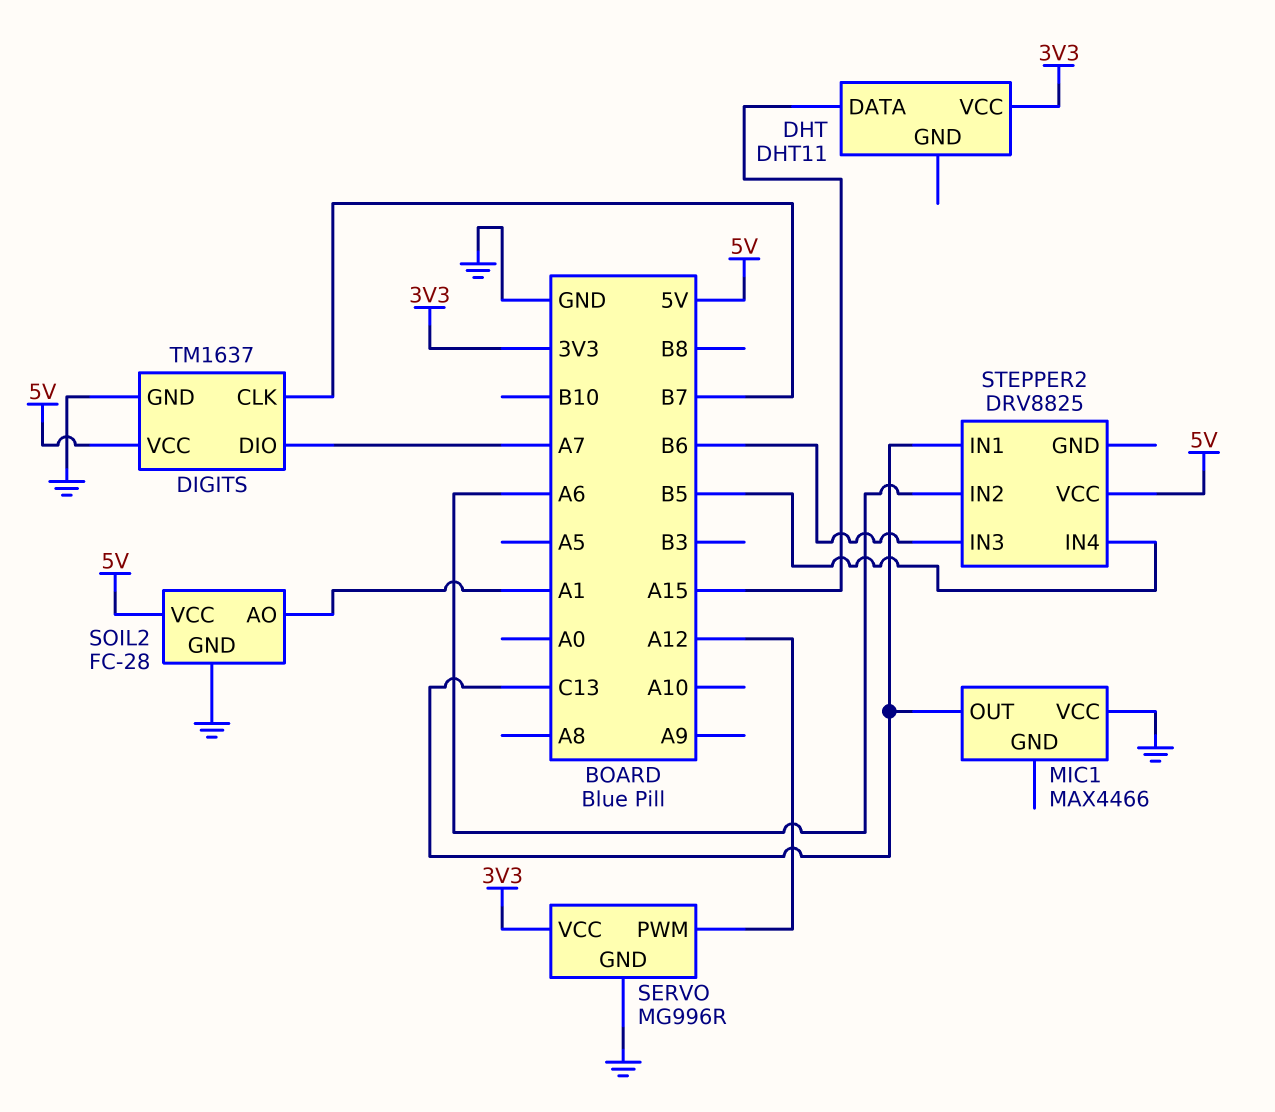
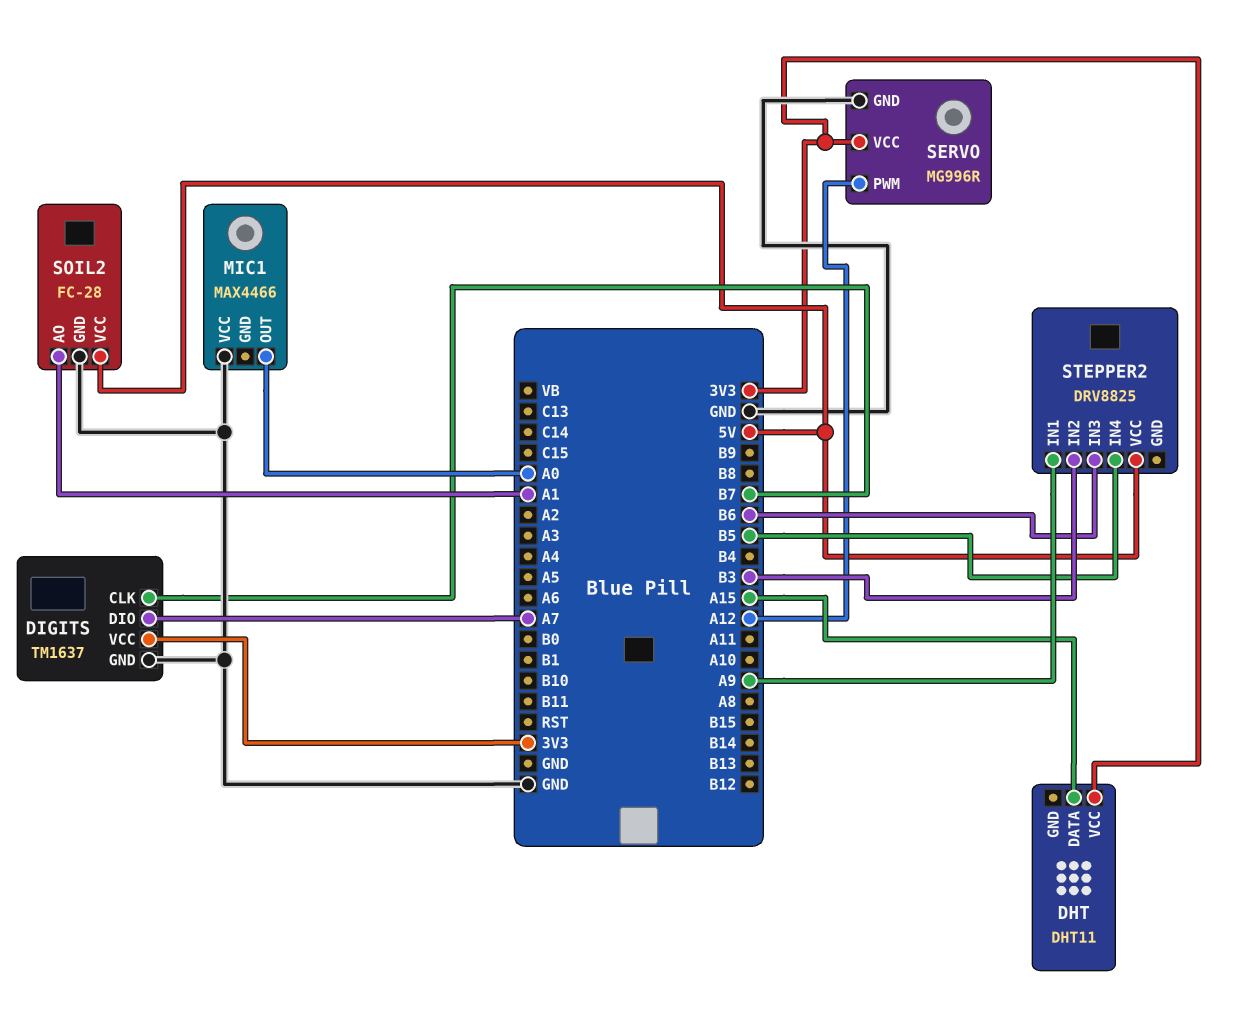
DIGITS pin VCC: 5V -> 3V3
MIC1 pin OUT: C13 -> A0
STEPPER2 pin IN1: C13 -> A9
STEPPER2 pin IN2: A6 -> B3

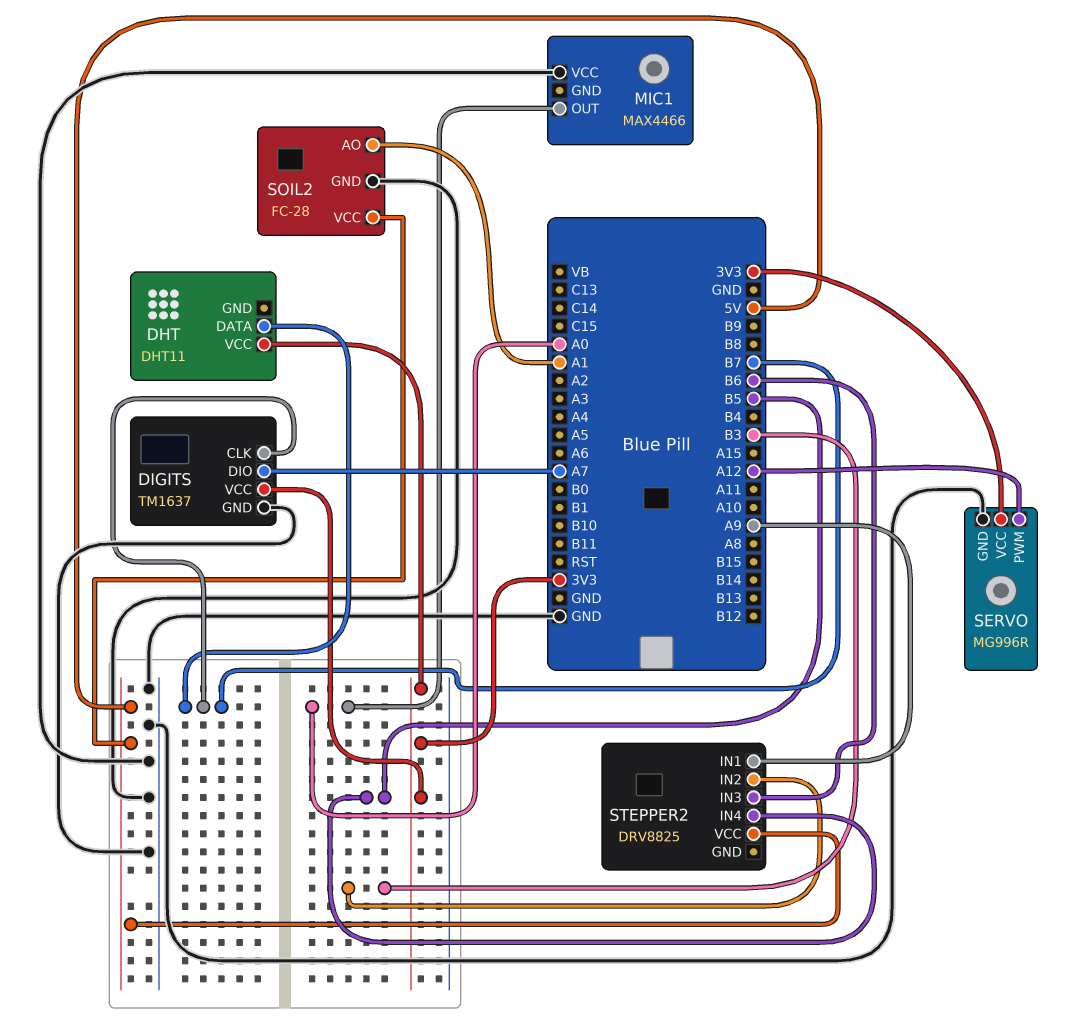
DHT pin DATA: A15 -> B7

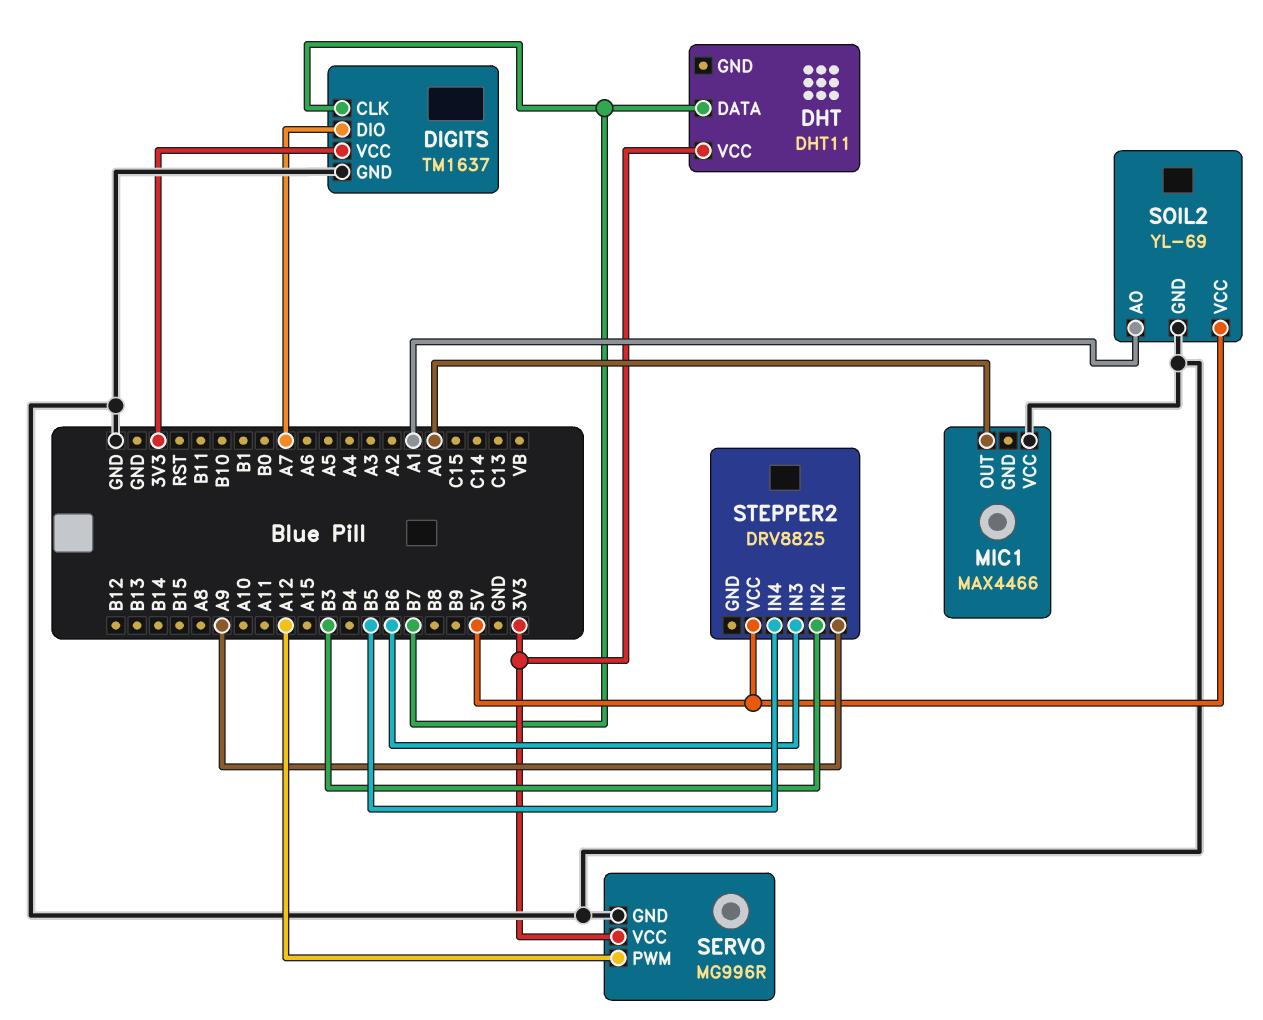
SOIL2: FC-28 -> YL-69

